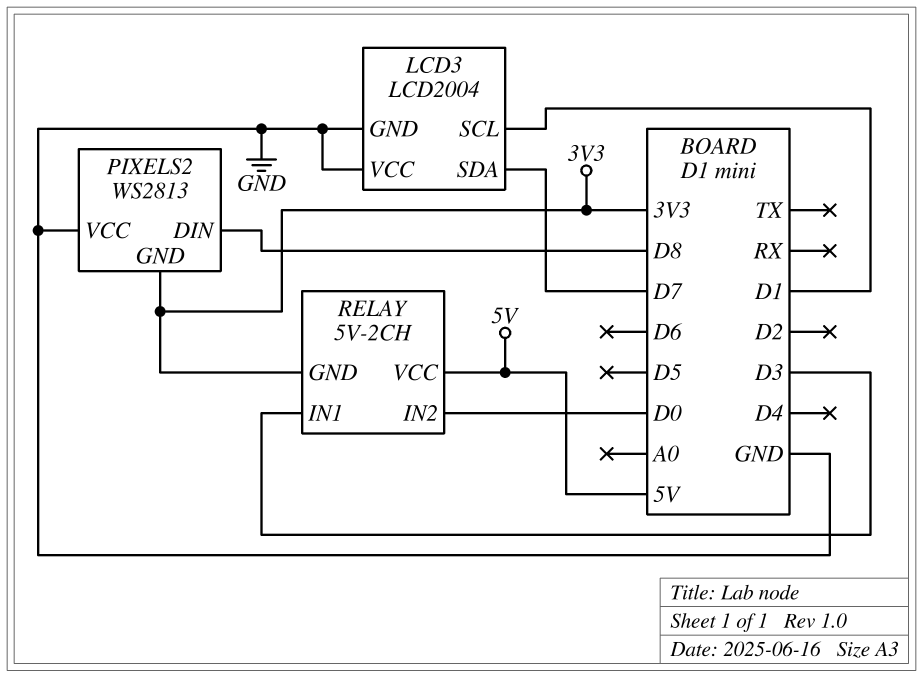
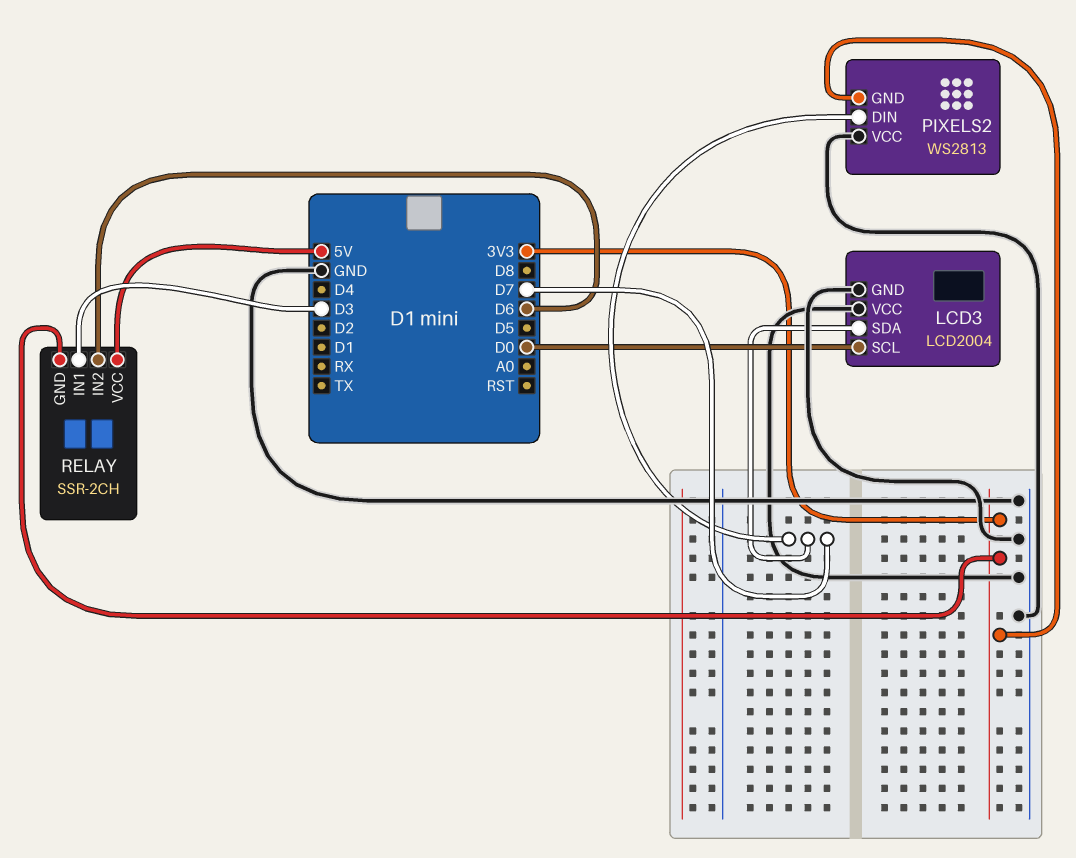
LCD3 pin SCL: D1 -> D0
PIXELS2 pin DIN: D8 -> D7
RELAY: 5V-2CH -> SSR-2CH
RELAY pin IN2: D0 -> D6

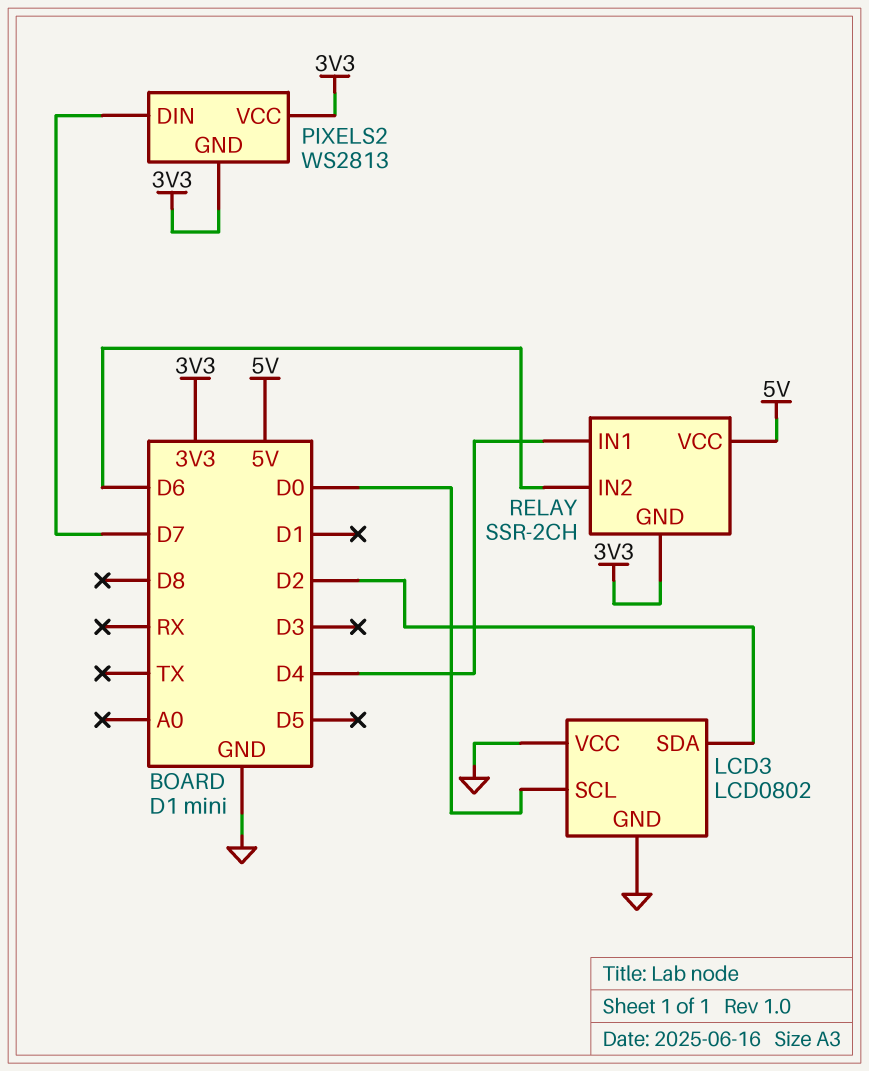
LCD3: LCD2004 -> LCD0802
LCD3 pin SDA: D7 -> D2
PIXELS2 pin VCC: GND -> 3V3
RELAY pin IN1: D3 -> D4

